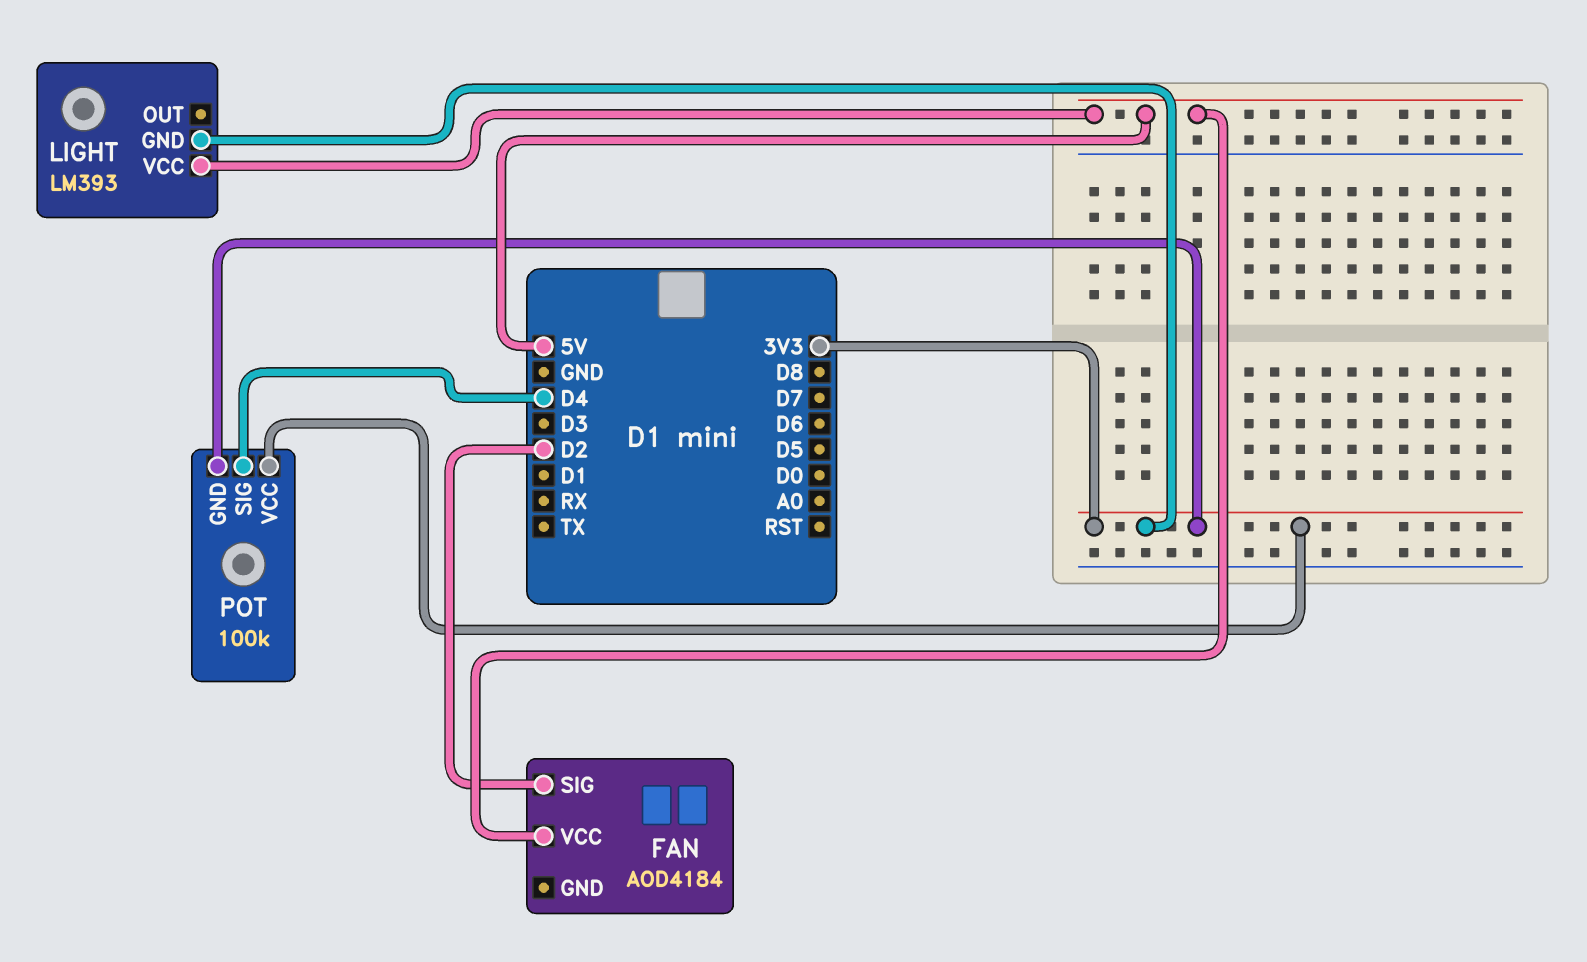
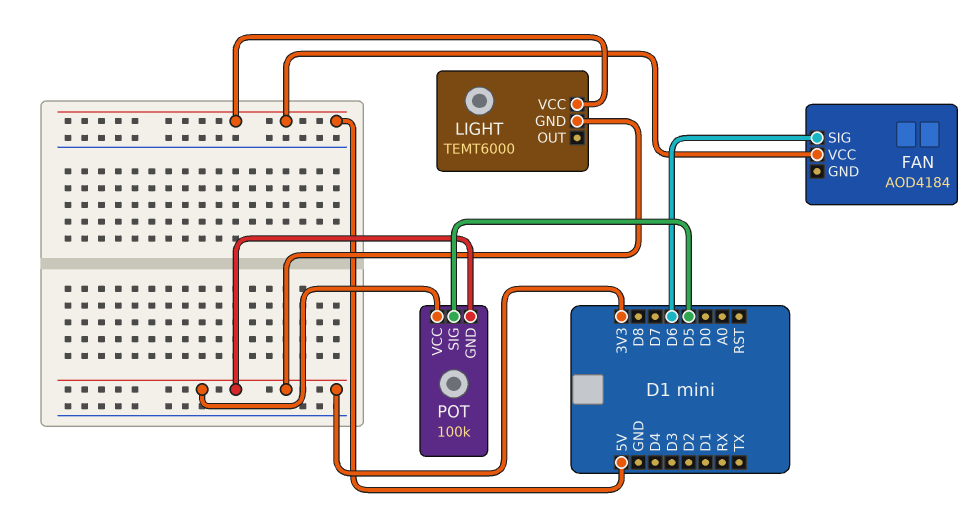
FAN pin SIG: D2 -> D6
LIGHT: LM393 -> TEMT6000
POT pin SIG: D4 -> D5

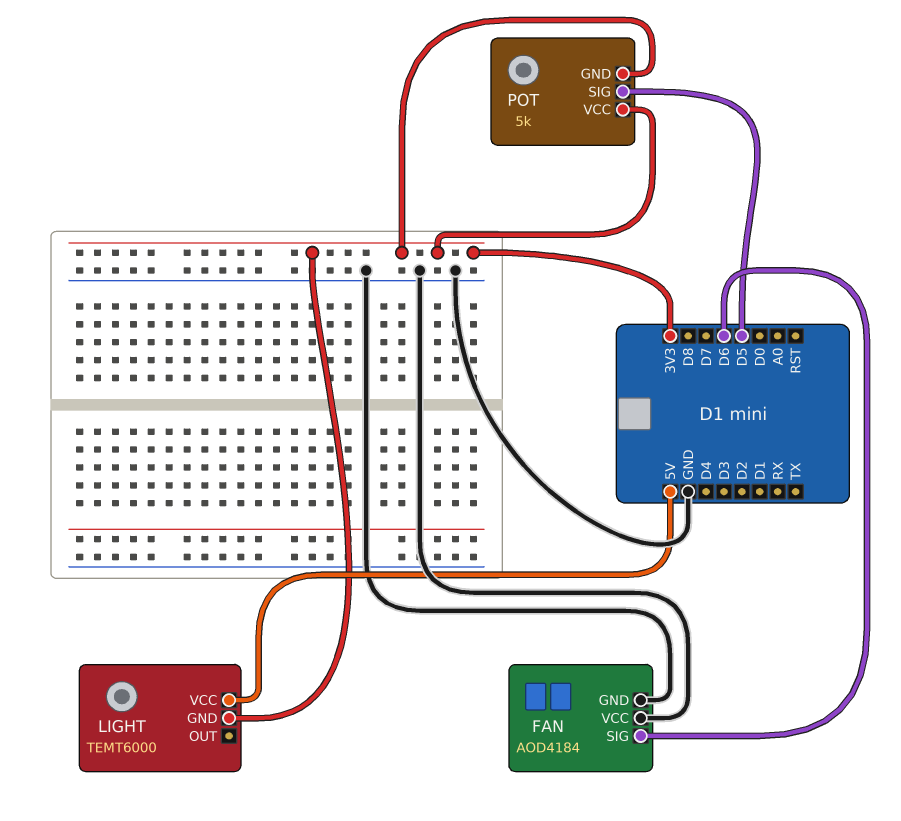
FAN pin GND: none -> GND
FAN pin VCC: 5V -> GND
POT: 100k -> 5k

